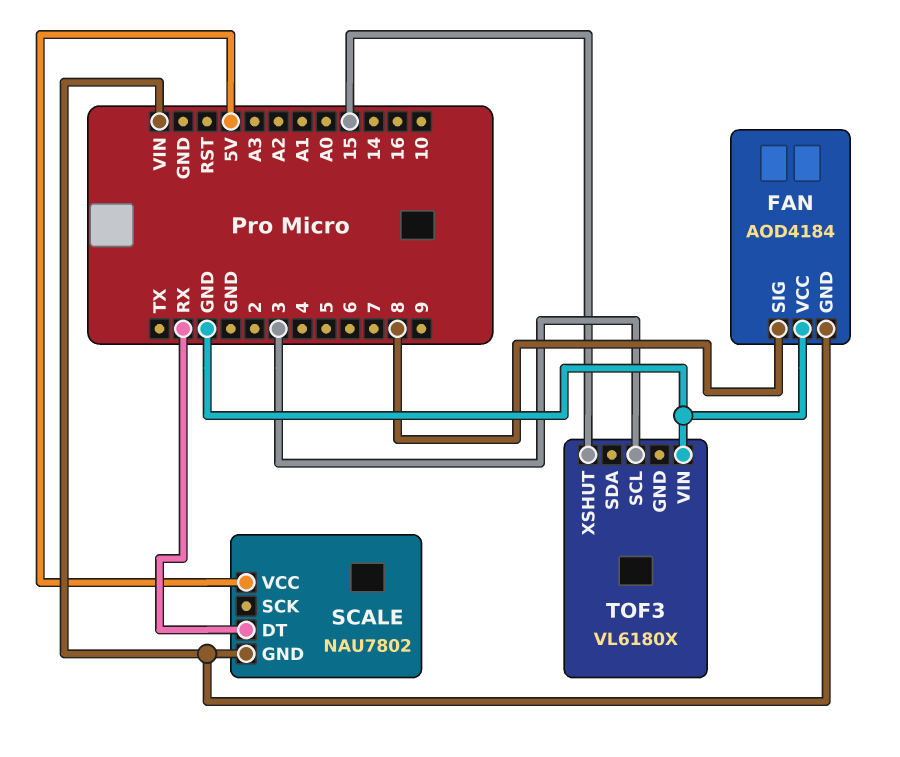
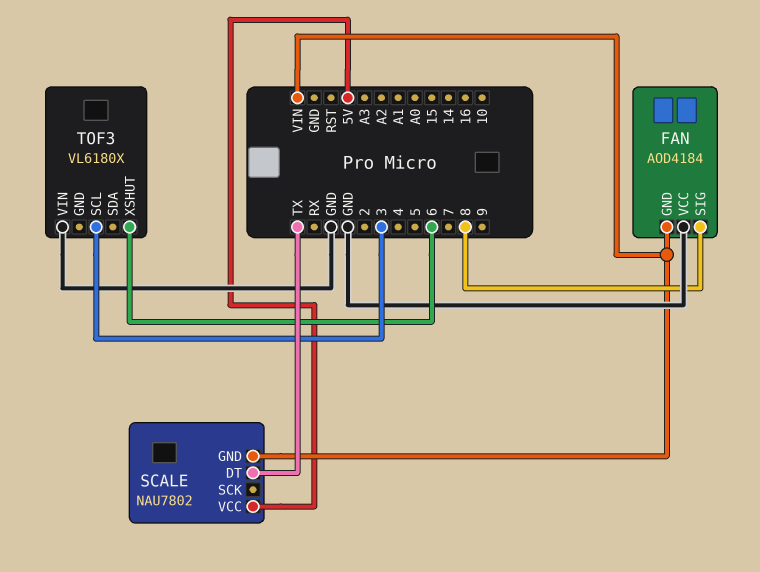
SCALE pin DT: RX -> TX
TOF3 pin XSHUT: 15 -> 6

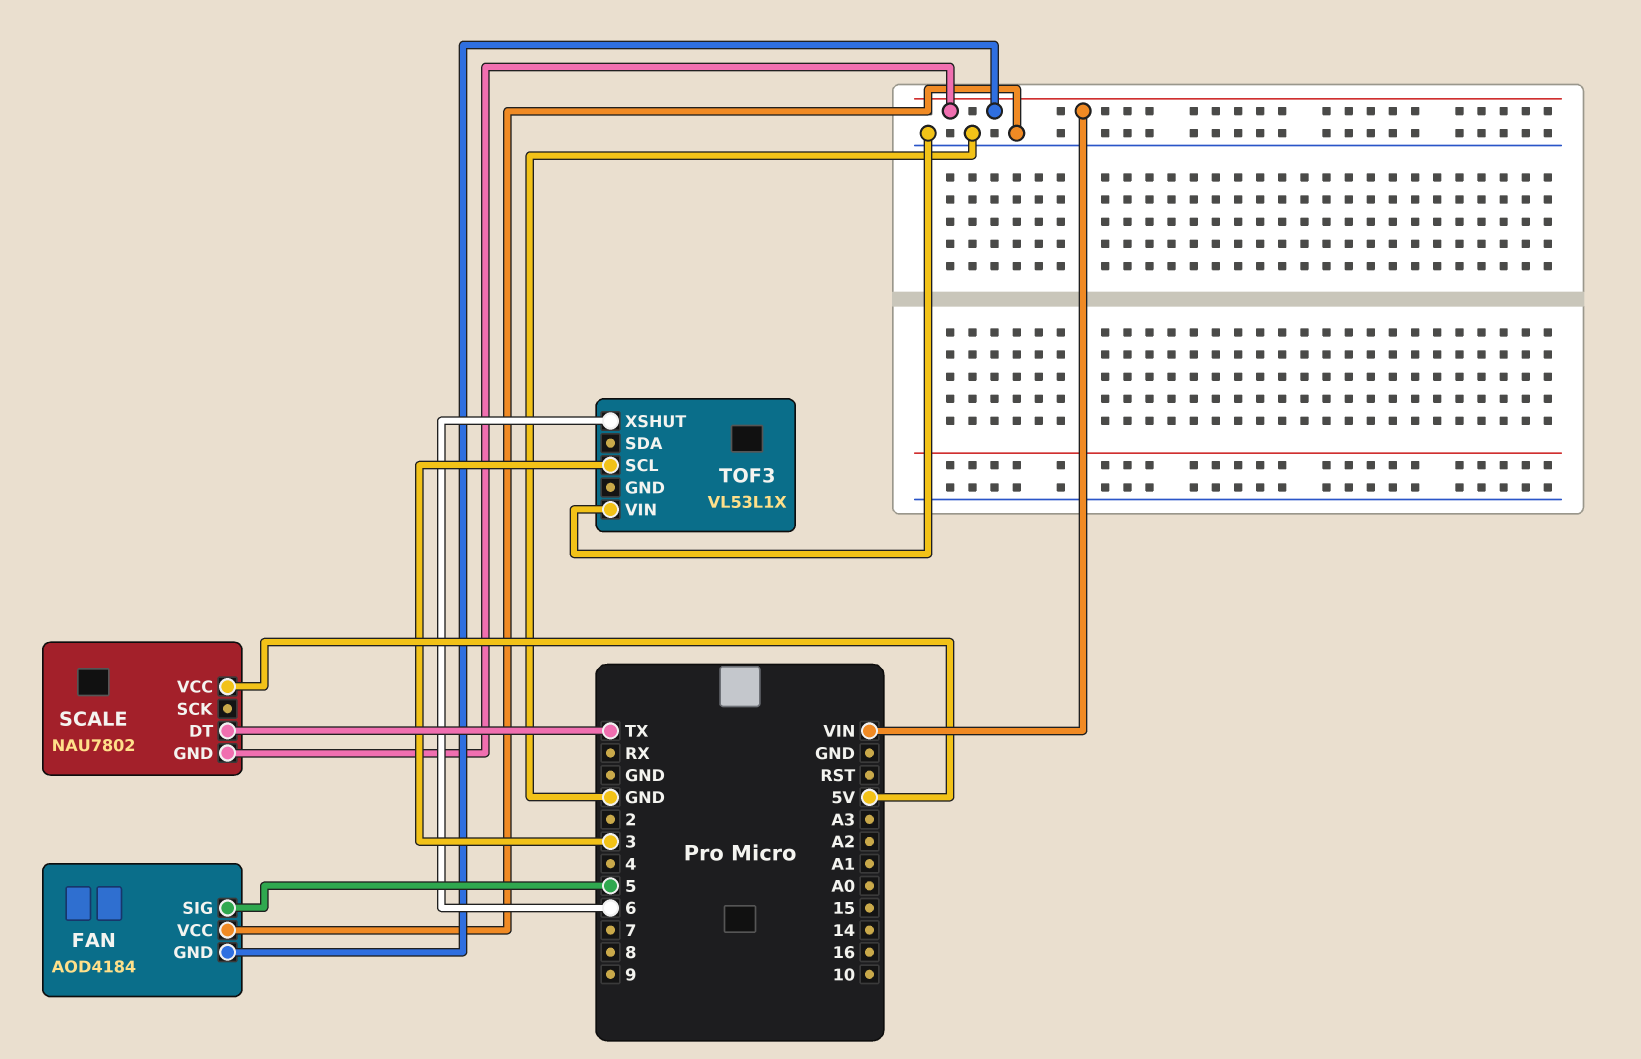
FAN pin SIG: 8 -> 5
TOF3: VL6180X -> VL53L1X

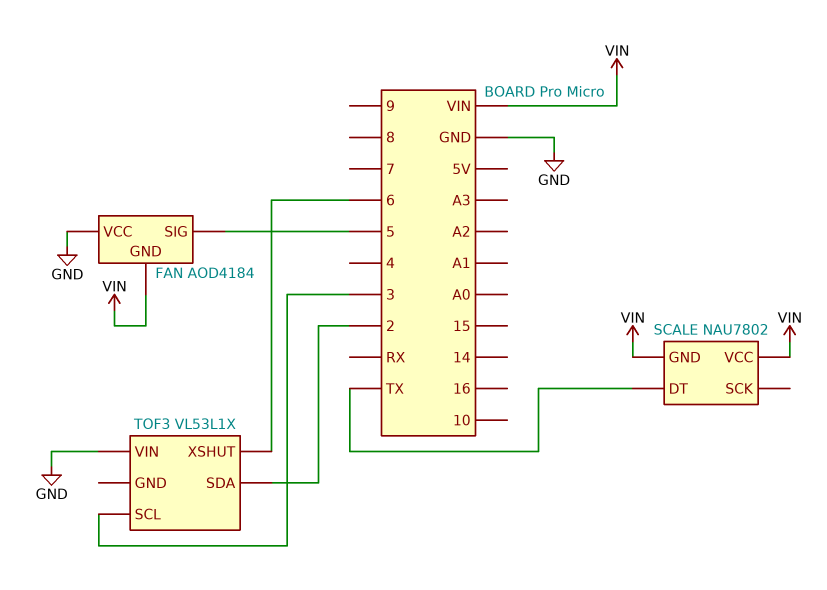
SCALE pin VCC: 5V -> VIN
TOF3 pin SDA: none -> 2

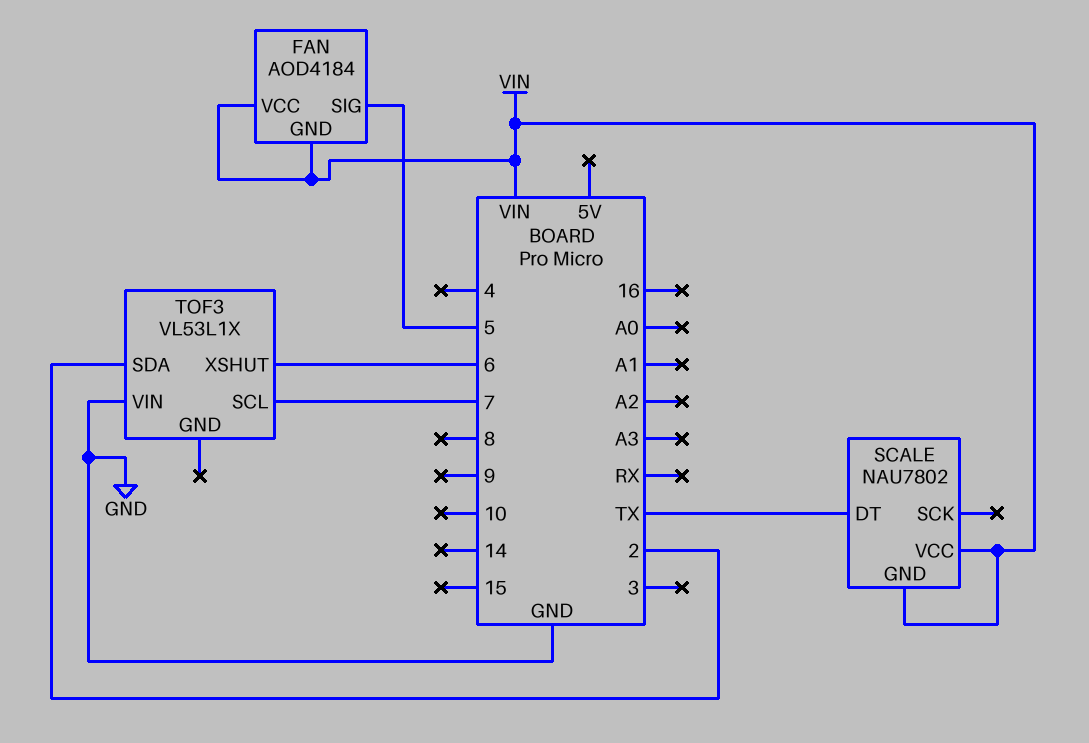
FAN pin VCC: GND -> VIN
TOF3 pin SCL: 3 -> 7

